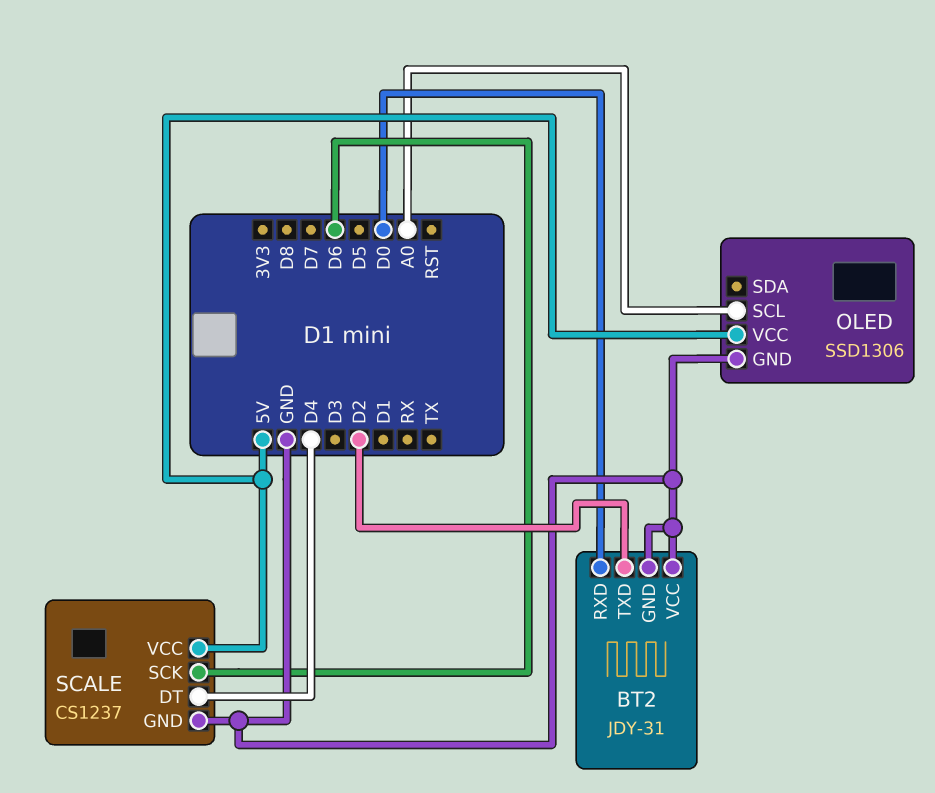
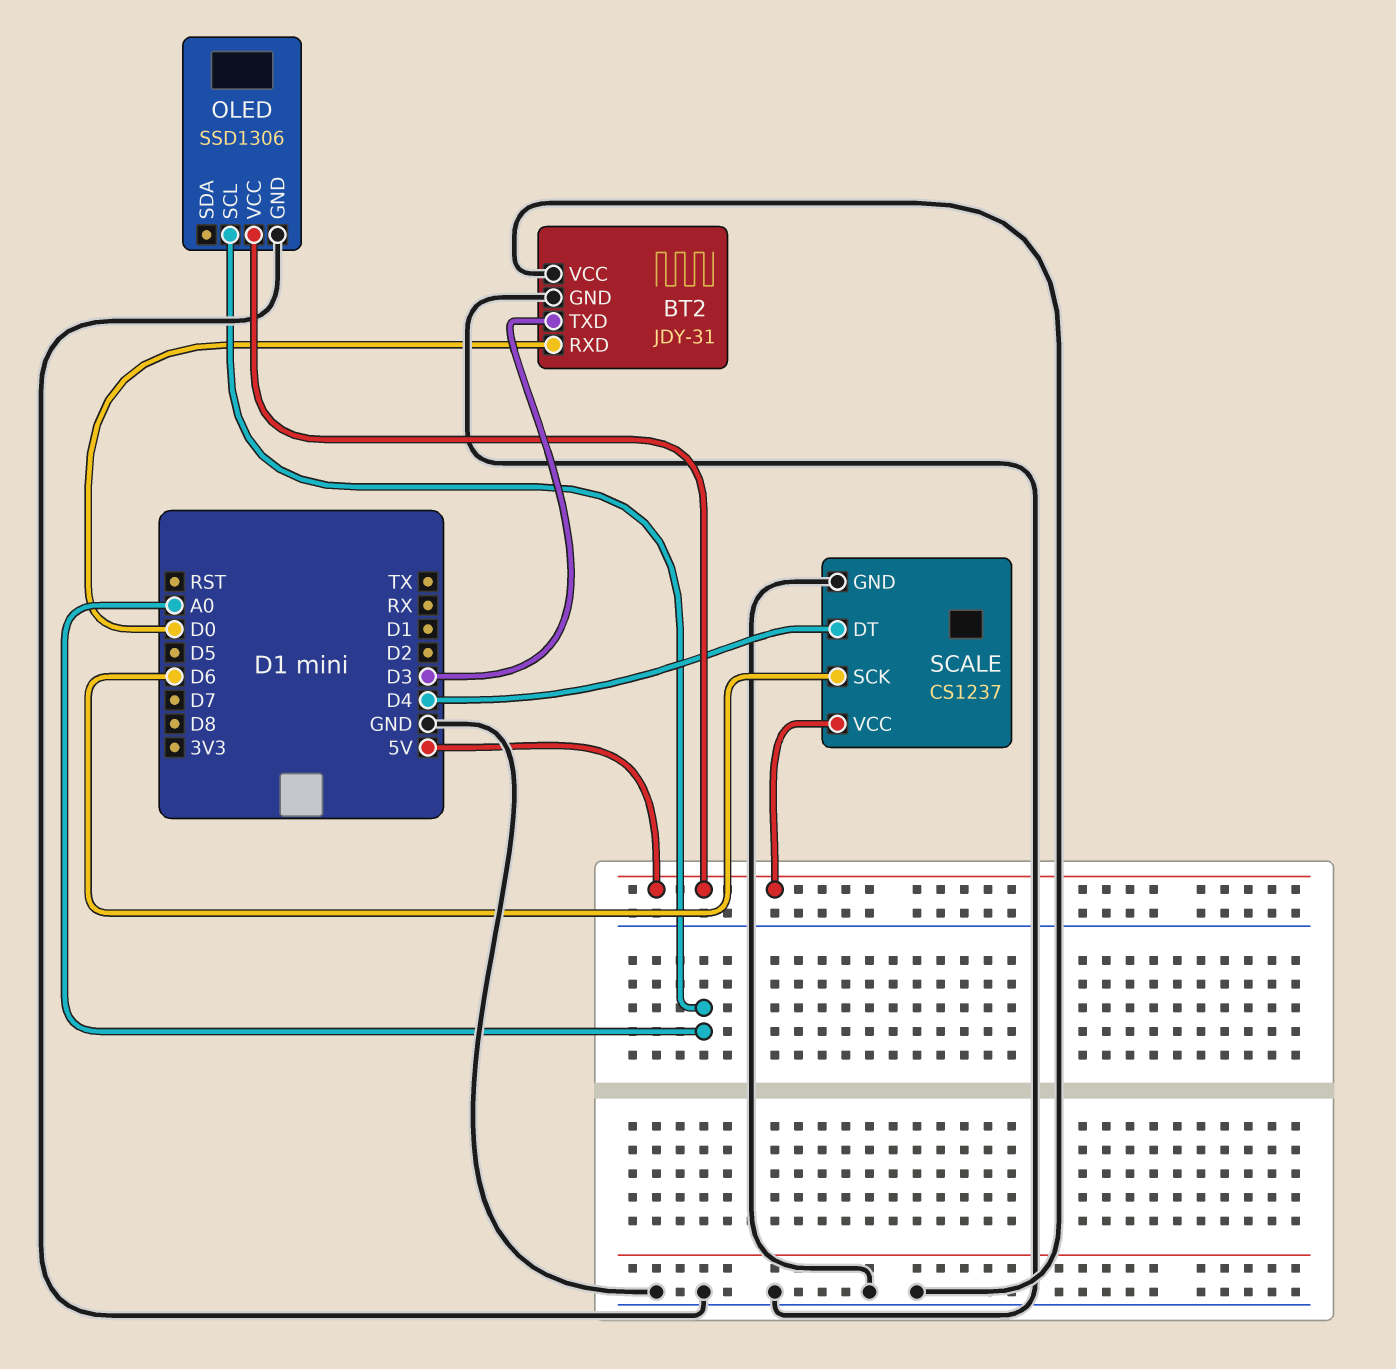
BT2 pin TXD: D2 -> D3

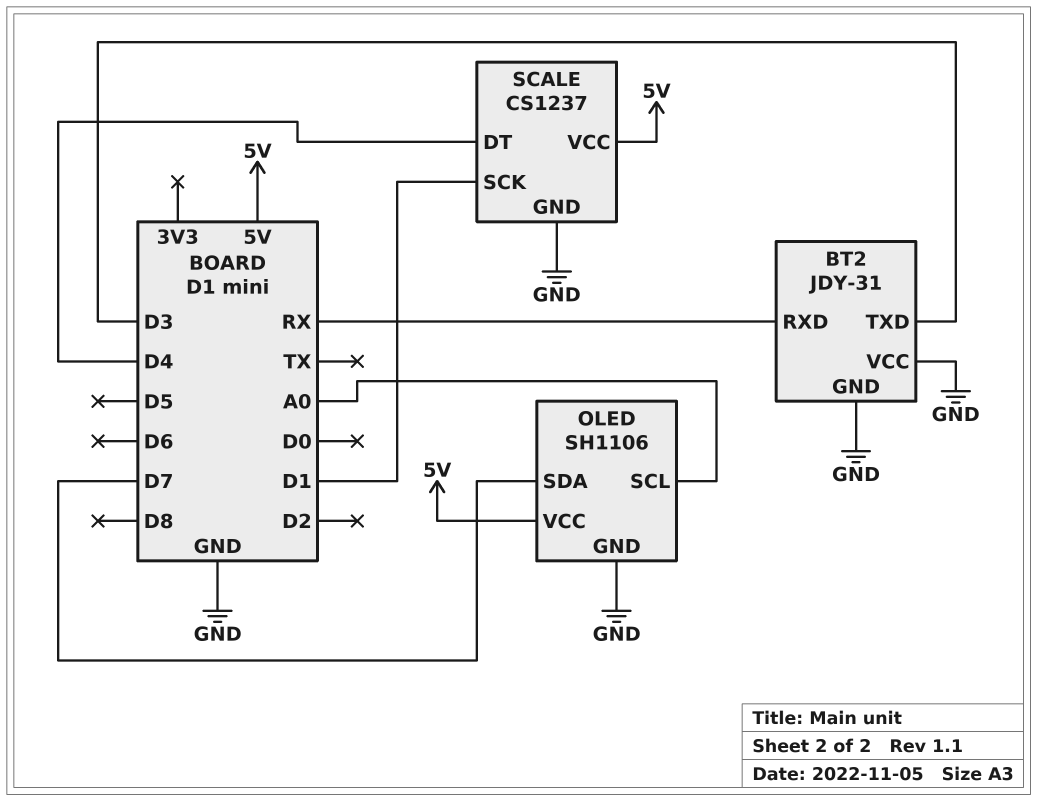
BT2 pin RXD: D0 -> RX
OLED: SSD1306 -> SH1106
OLED pin SDA: none -> D7
SCALE pin SCK: D6 -> D1

